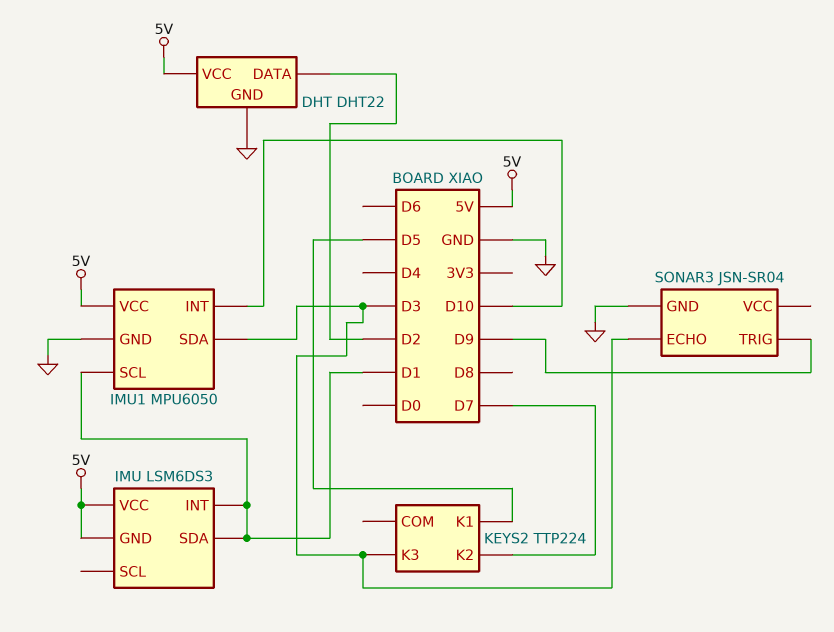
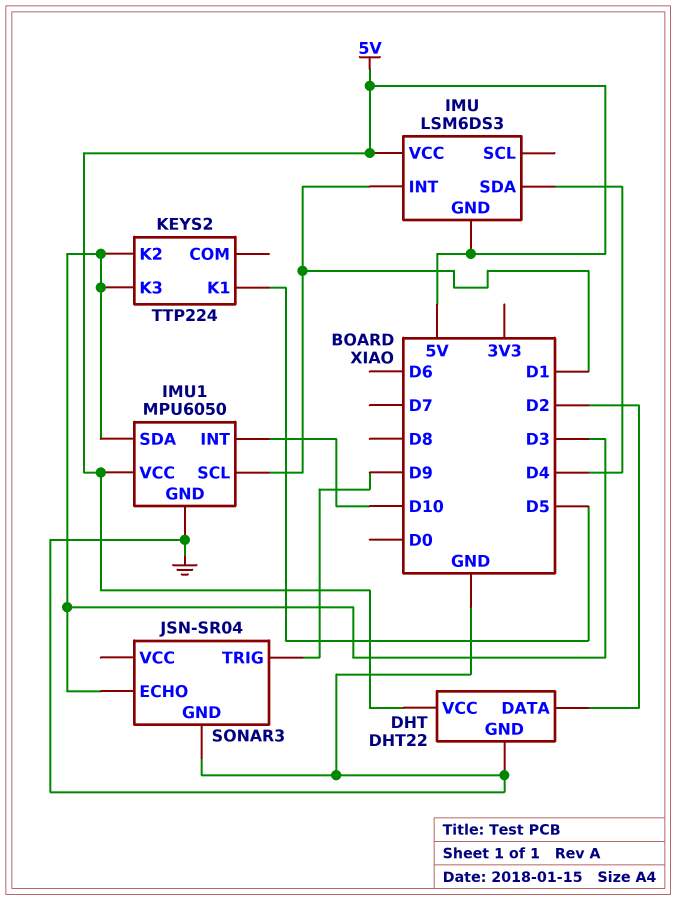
IMU pin SDA: D1 -> D4
KEYS2 pin K2: D7 -> D3

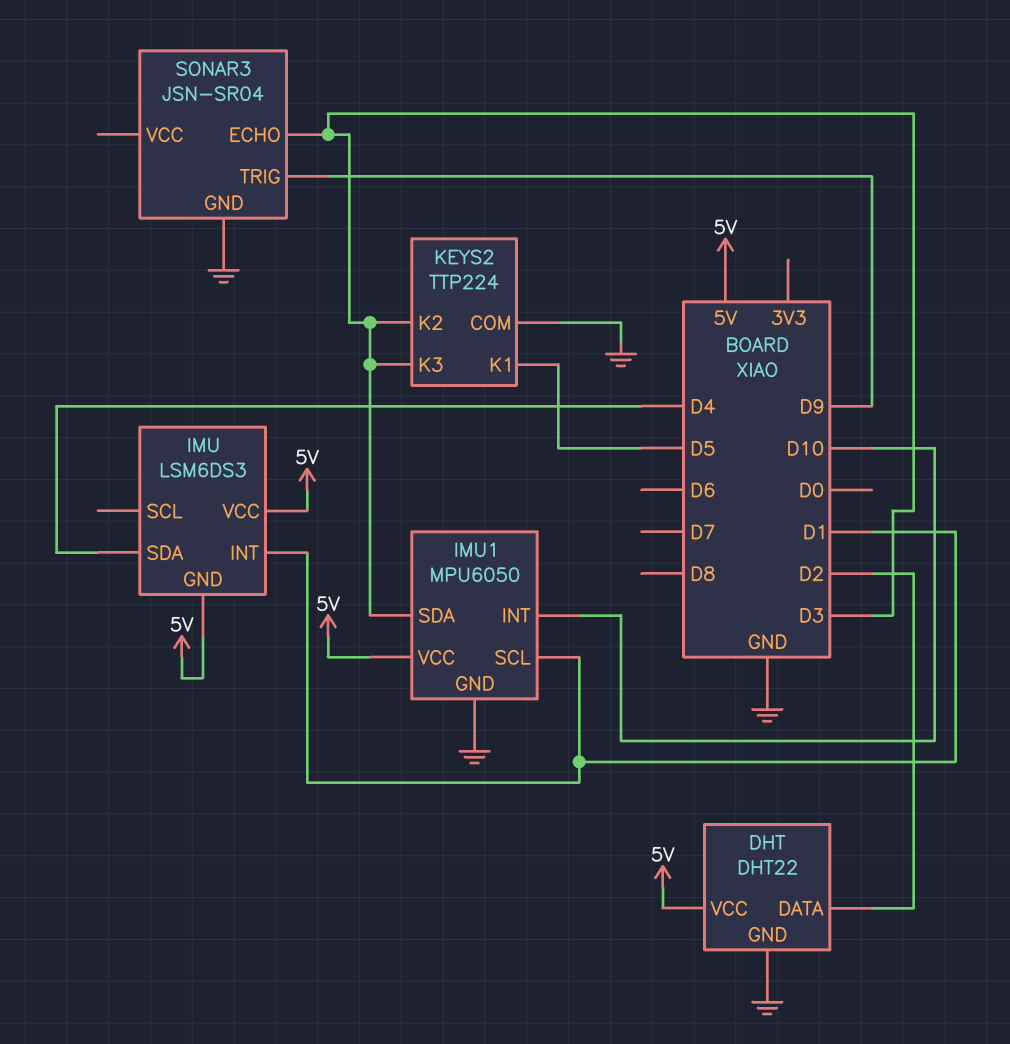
KEYS2 pin COM: none -> GND

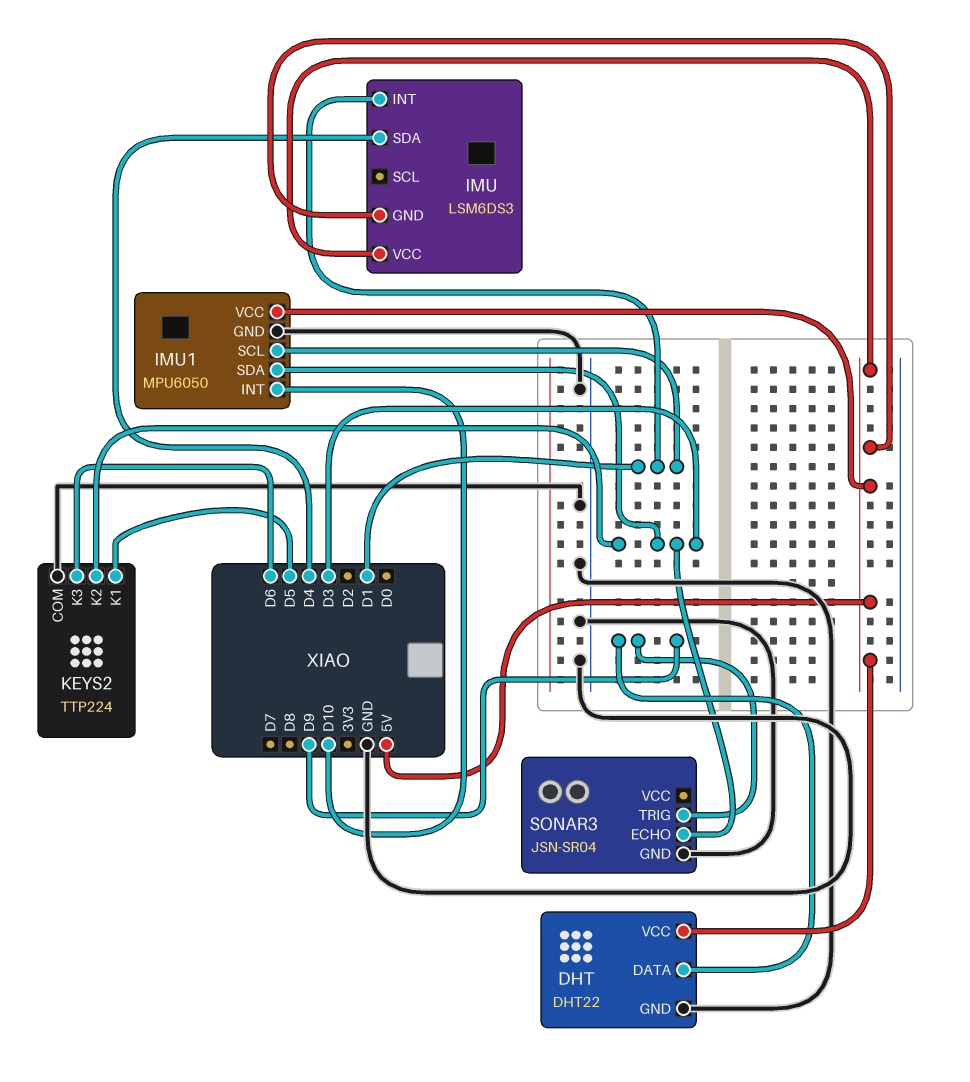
DHT pin DATA: D2 -> D9
KEYS2 pin K3: D3 -> D6

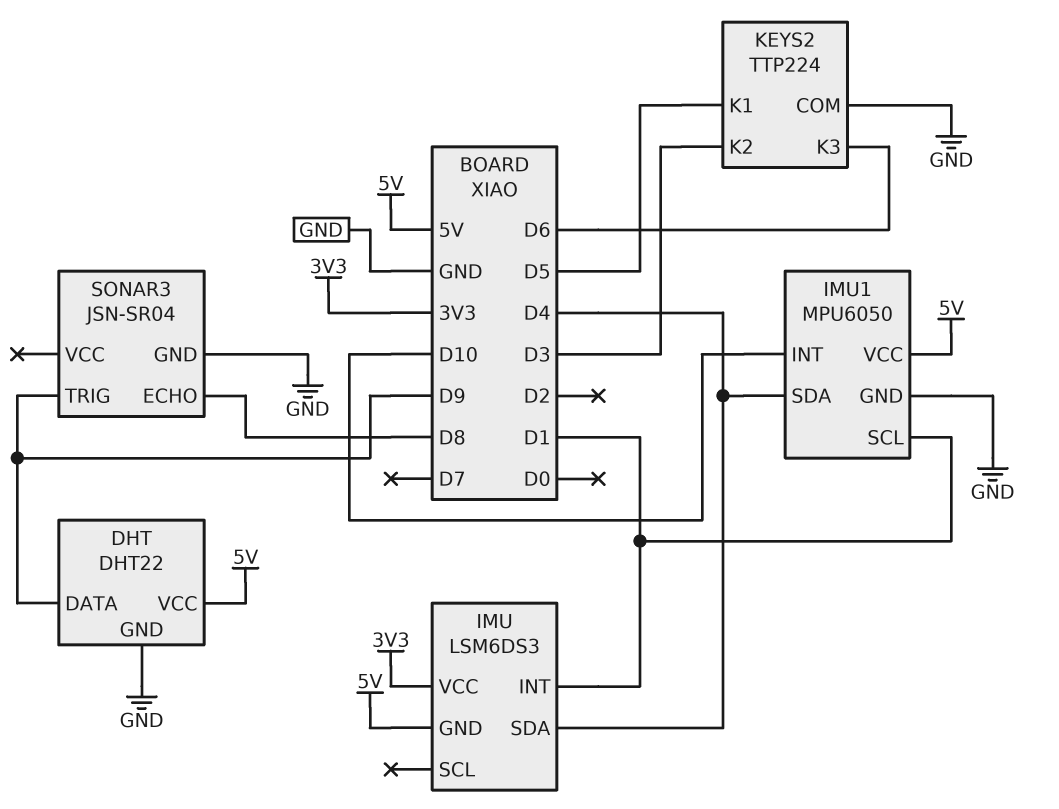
IMU pin VCC: 5V -> 3V3
IMU1 pin SDA: D3 -> D4
SONAR3 pin ECHO: D3 -> D8

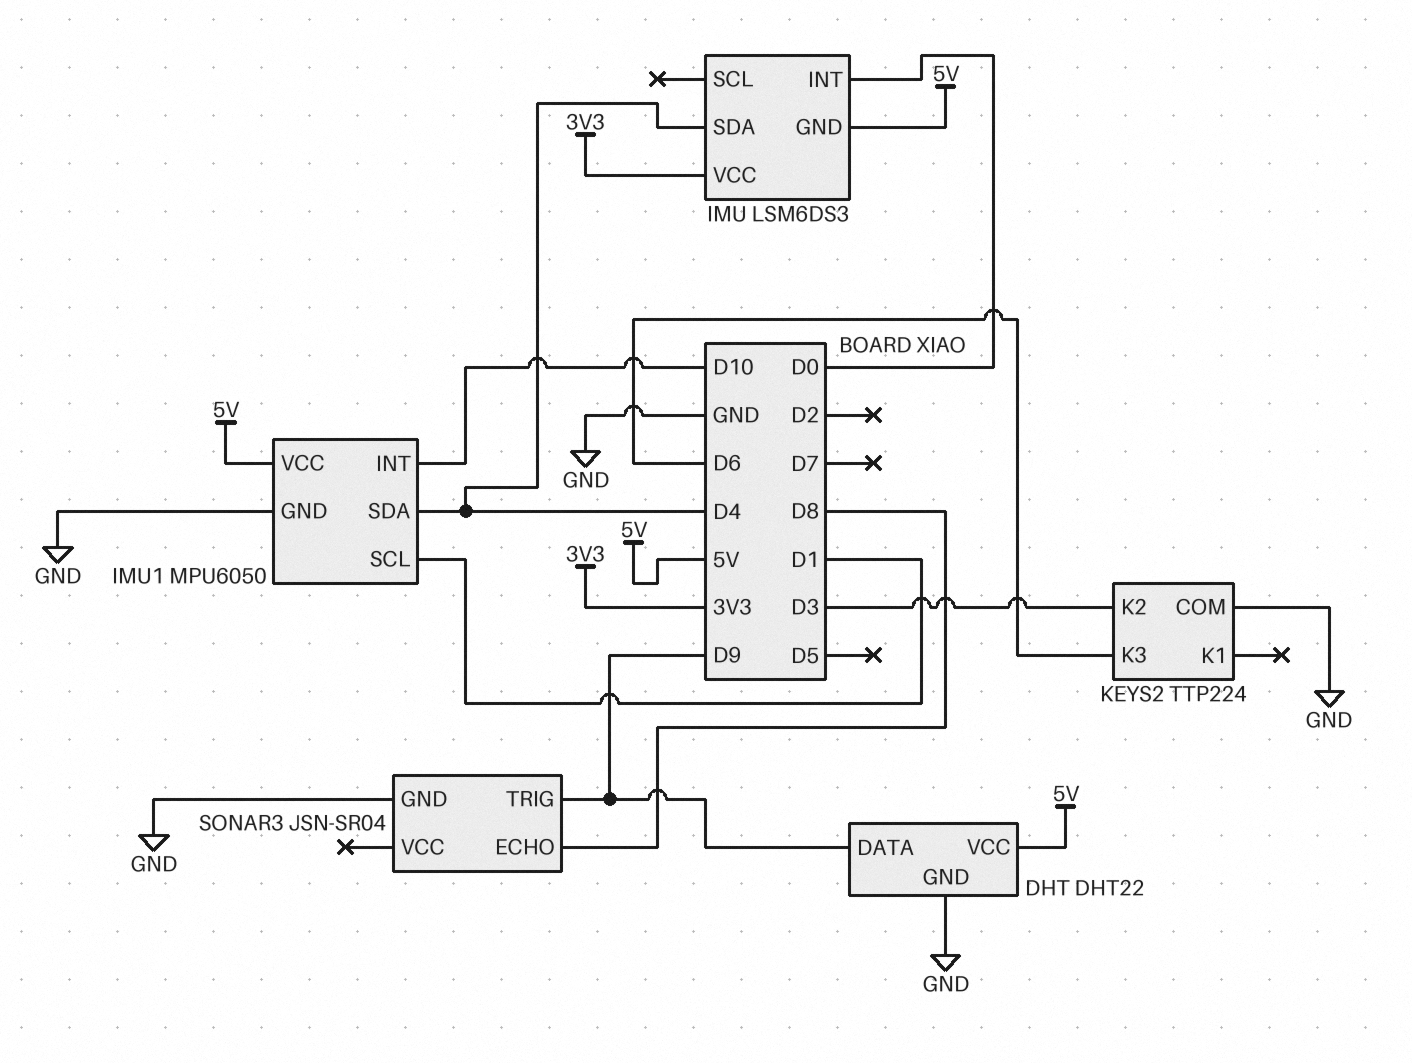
IMU pin INT: D1 -> D0
KEYS2 pin K1: D5 -> none

